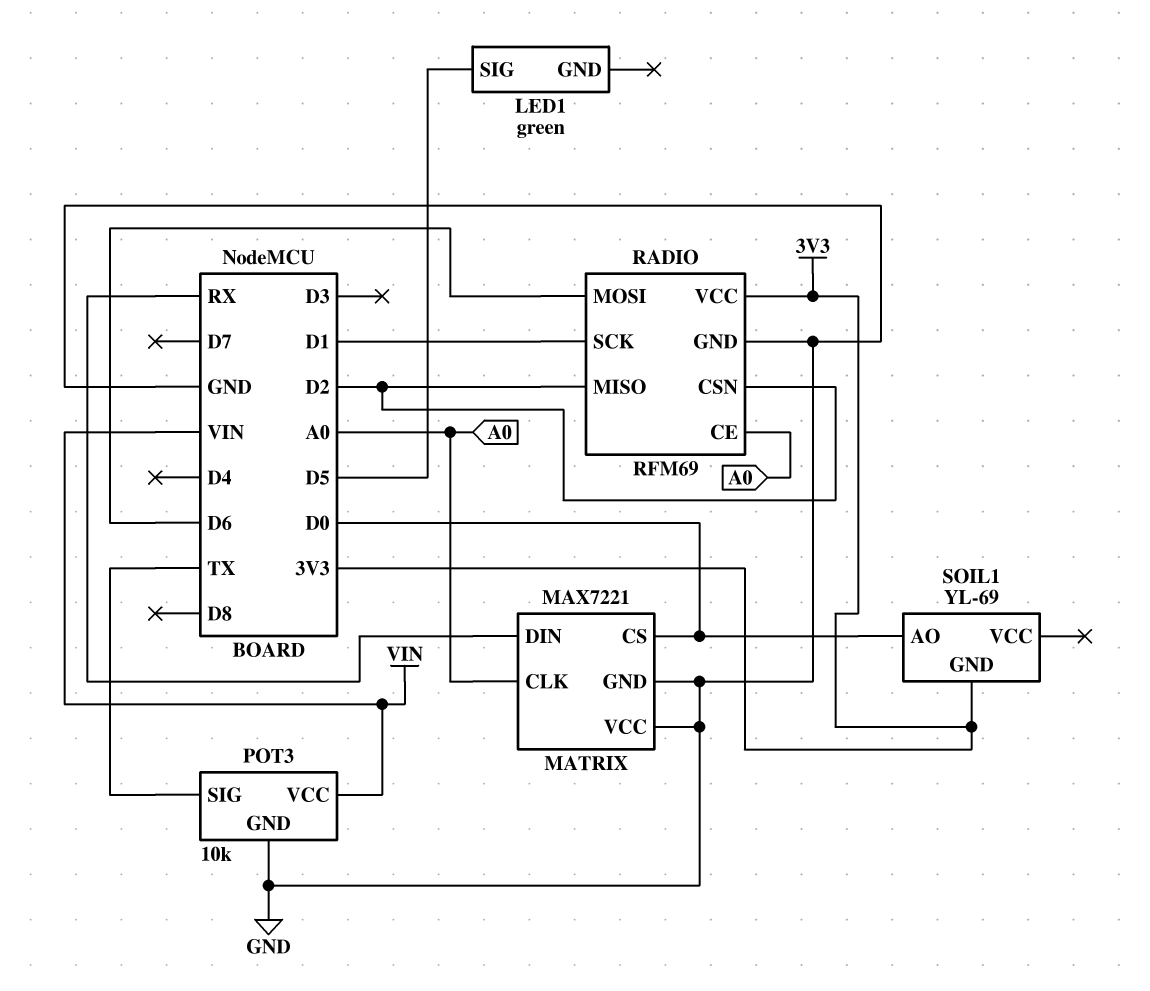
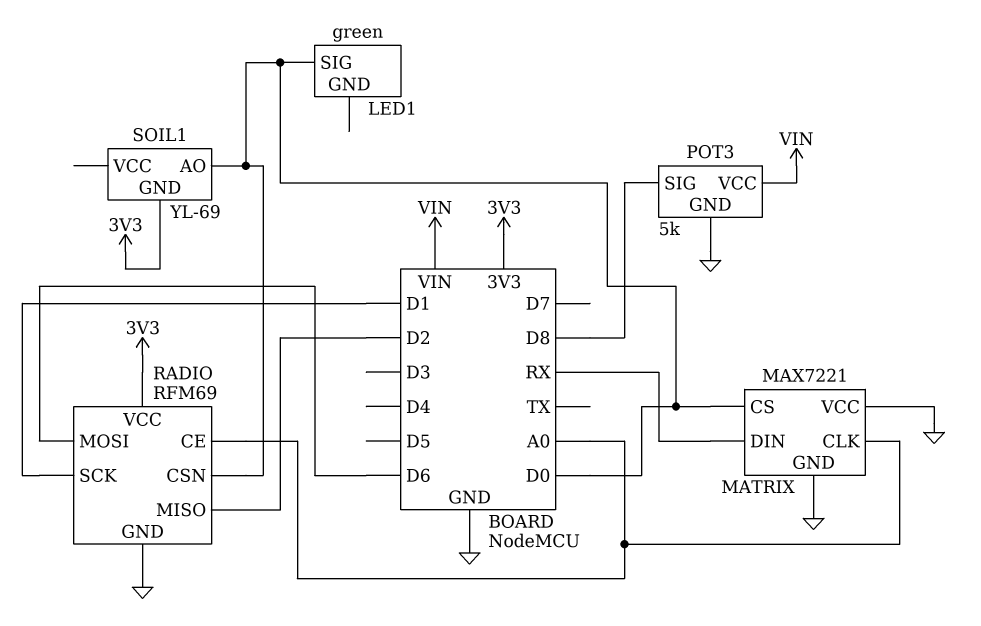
LED1 pin SIG: D5 -> D0
POT3: 10k -> 5k
POT3 pin SIG: TX -> D8
RADIO pin CSN: D2 -> D0

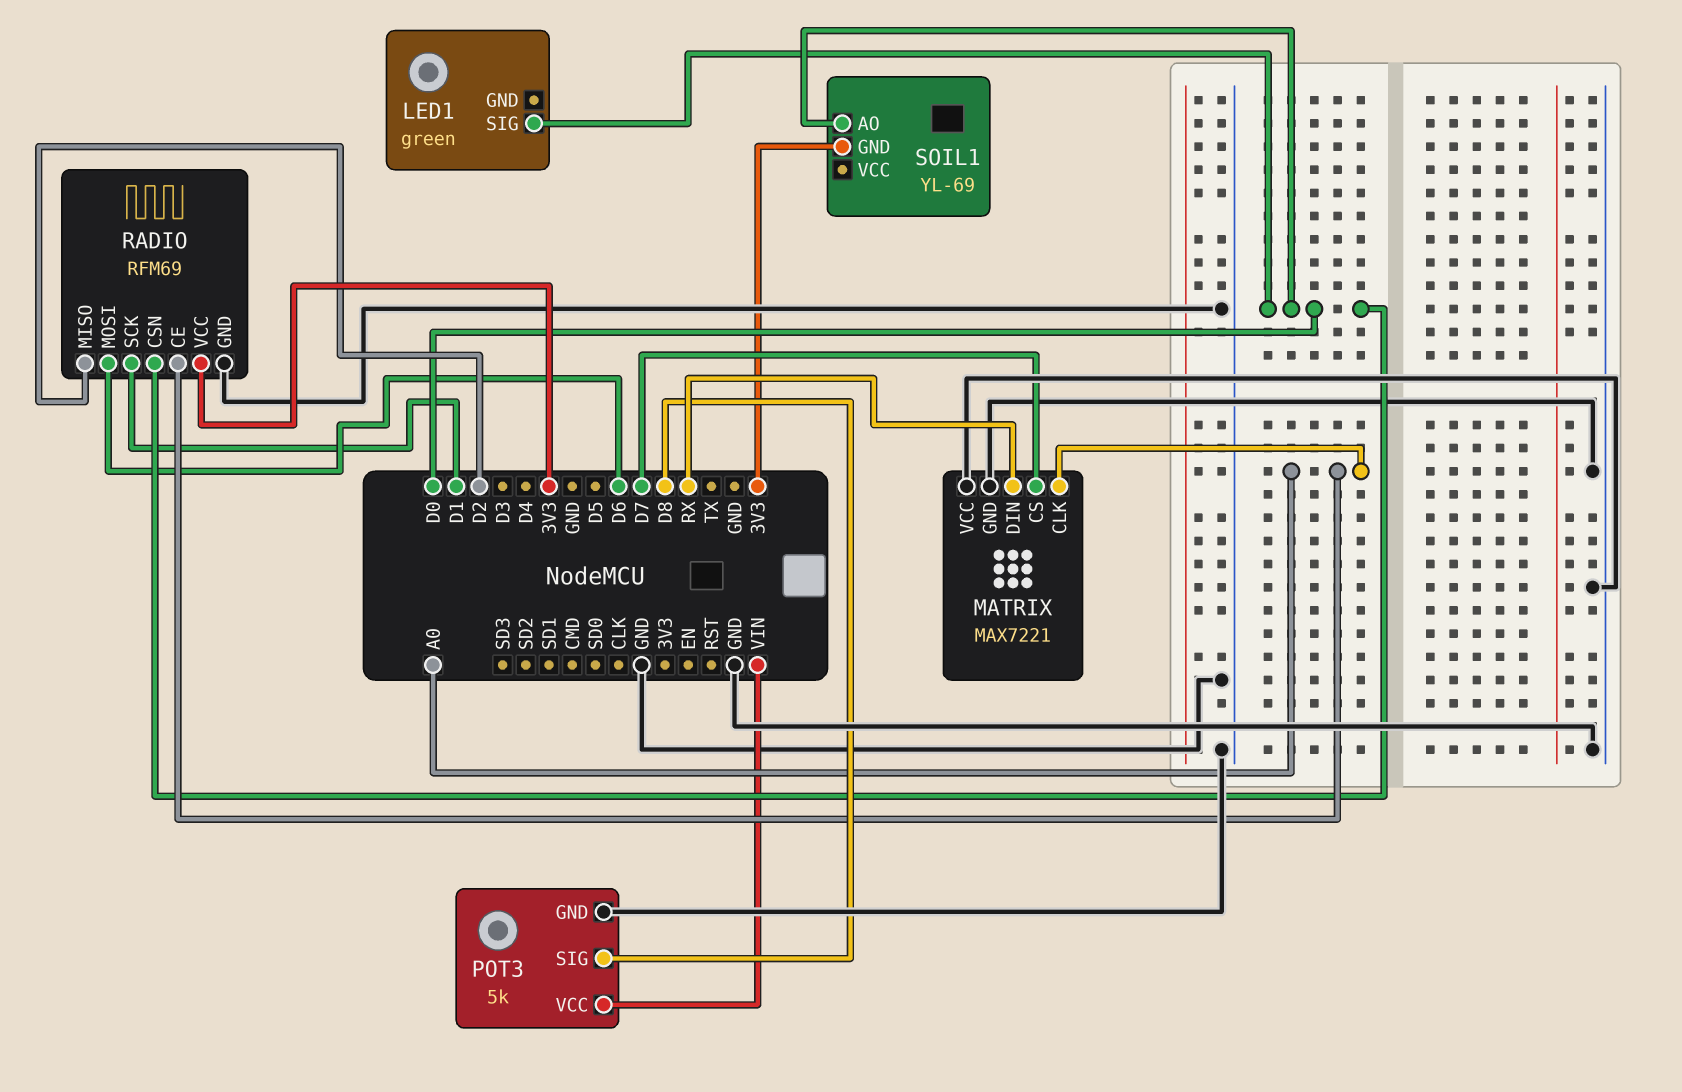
MATRIX pin CS: D0 -> D7

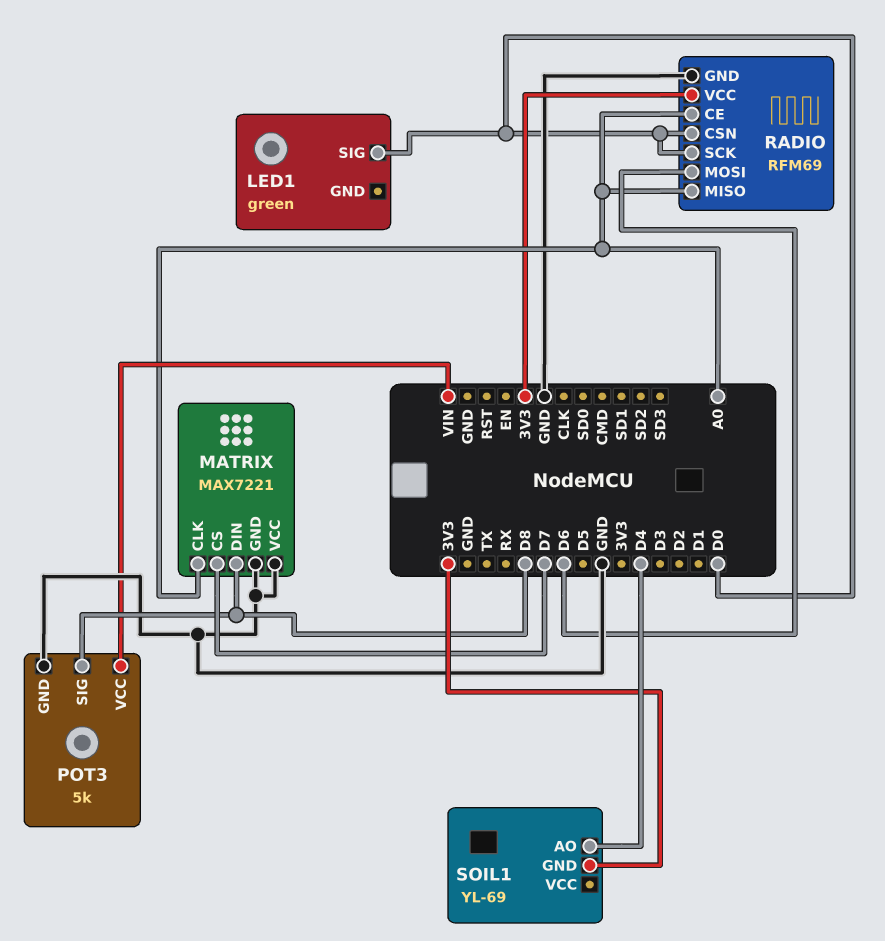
MATRIX pin DIN: RX -> D8
RADIO pin MISO: D2 -> A0
RADIO pin SCK: D1 -> D0
SOIL1 pin AO: D0 -> D4

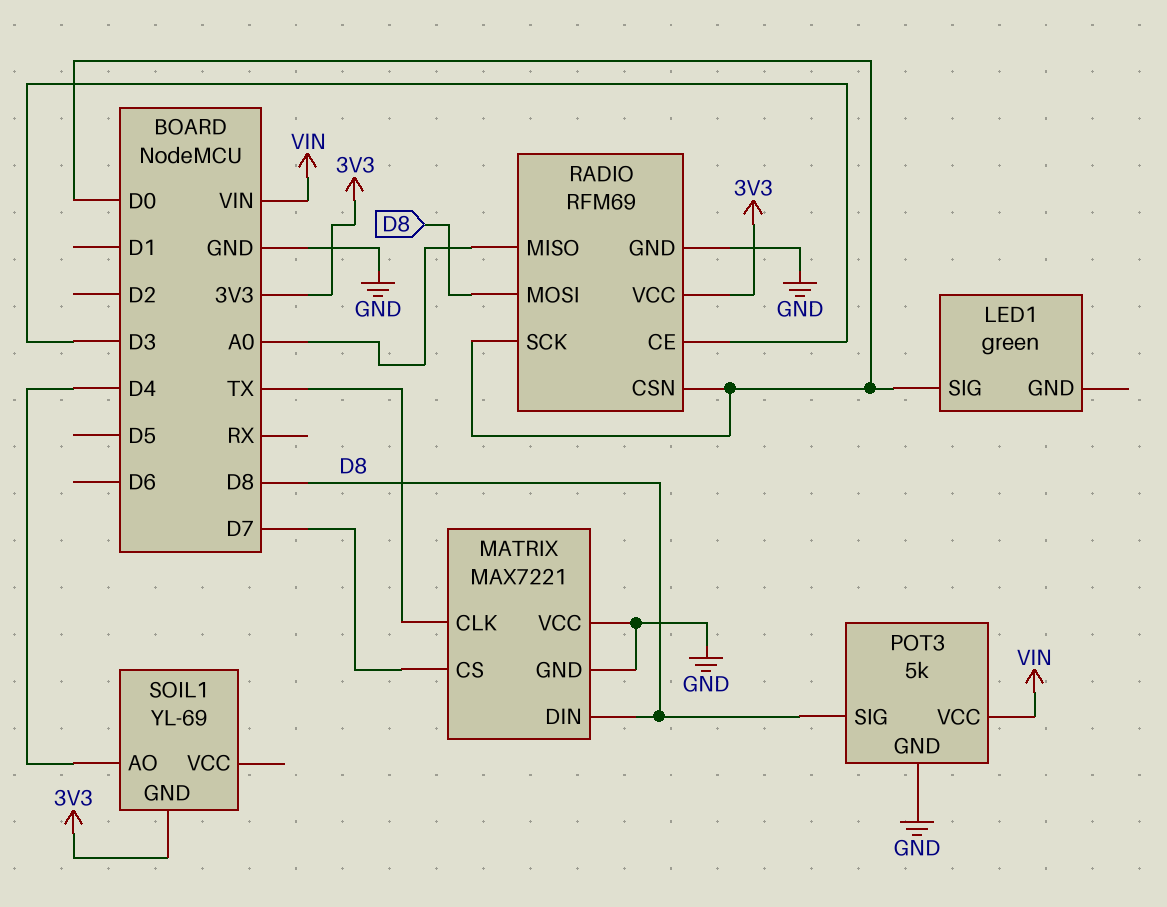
MATRIX pin CLK: A0 -> TX
RADIO pin CE: A0 -> D3
RADIO pin MOSI: D6 -> D8

